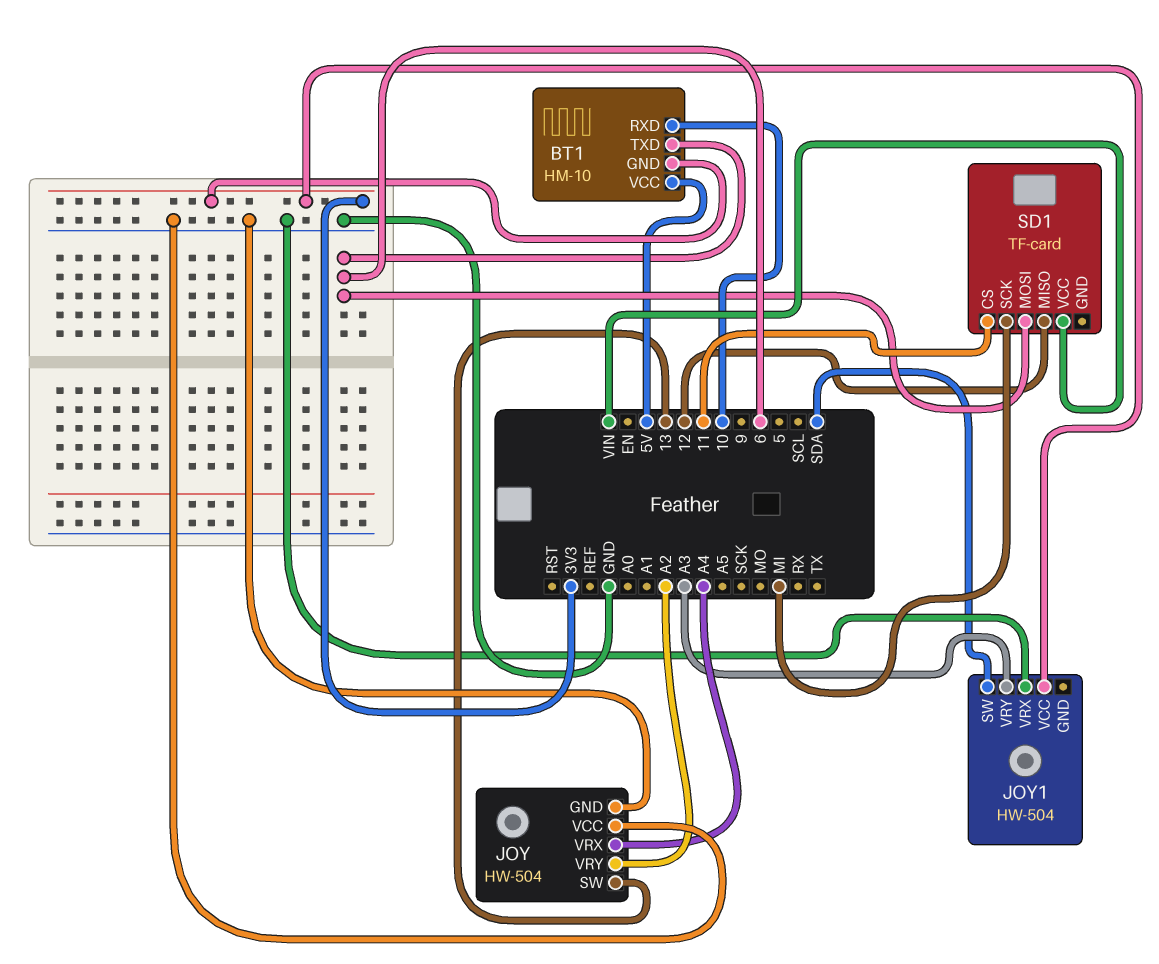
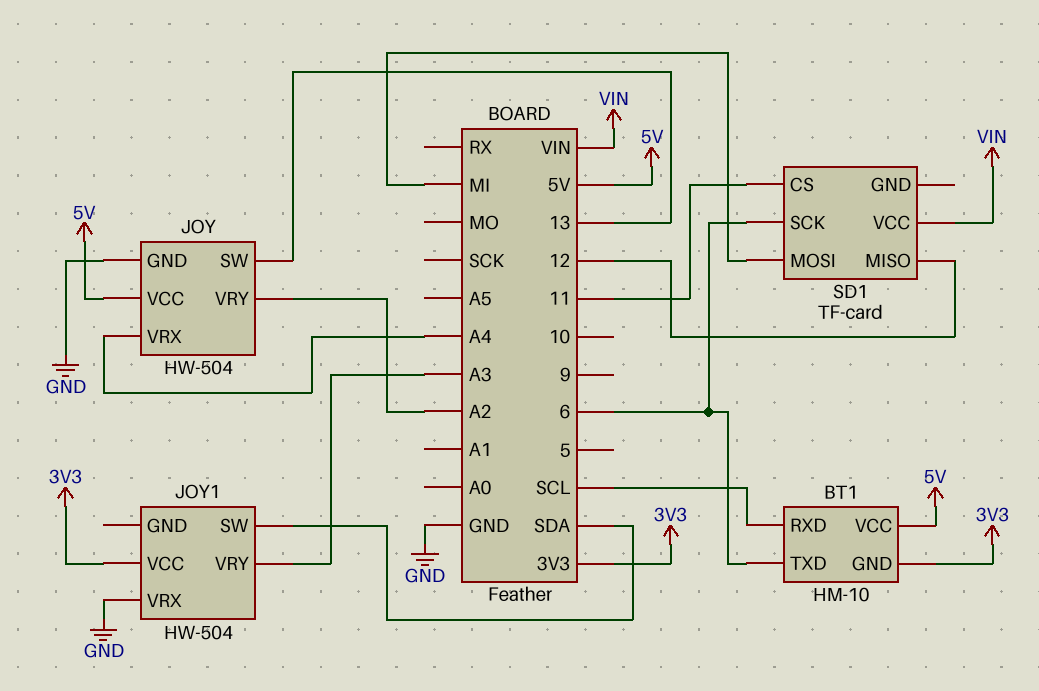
BT1 pin RXD: 10 -> SCL
JOY pin VCC: GND -> 5V
SD1 pin MOSI: 6 -> MI
SD1 pin SCK: MI -> 6

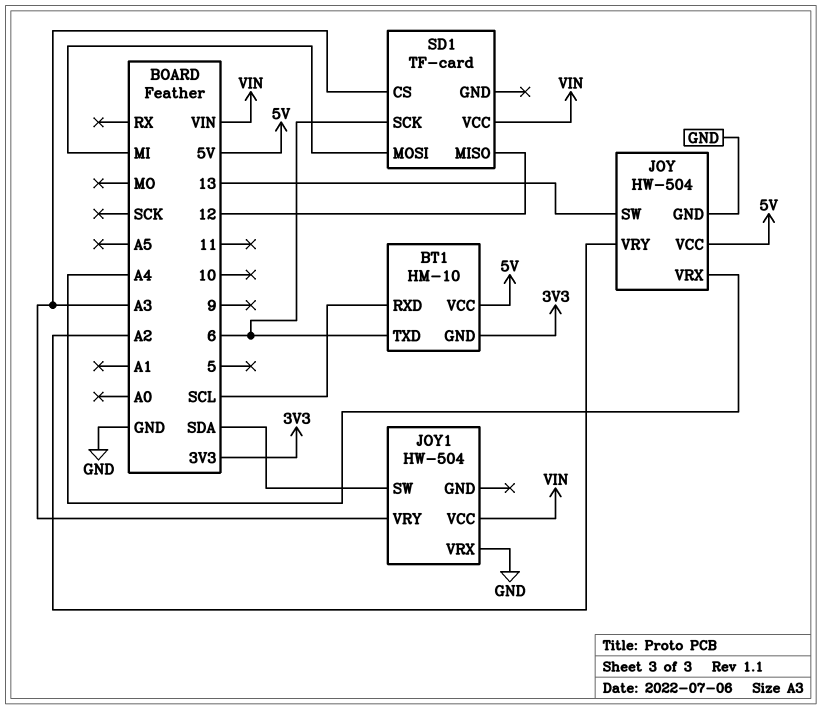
JOY1 pin VCC: 3V3 -> VIN
SD1 pin CS: 11 -> A3

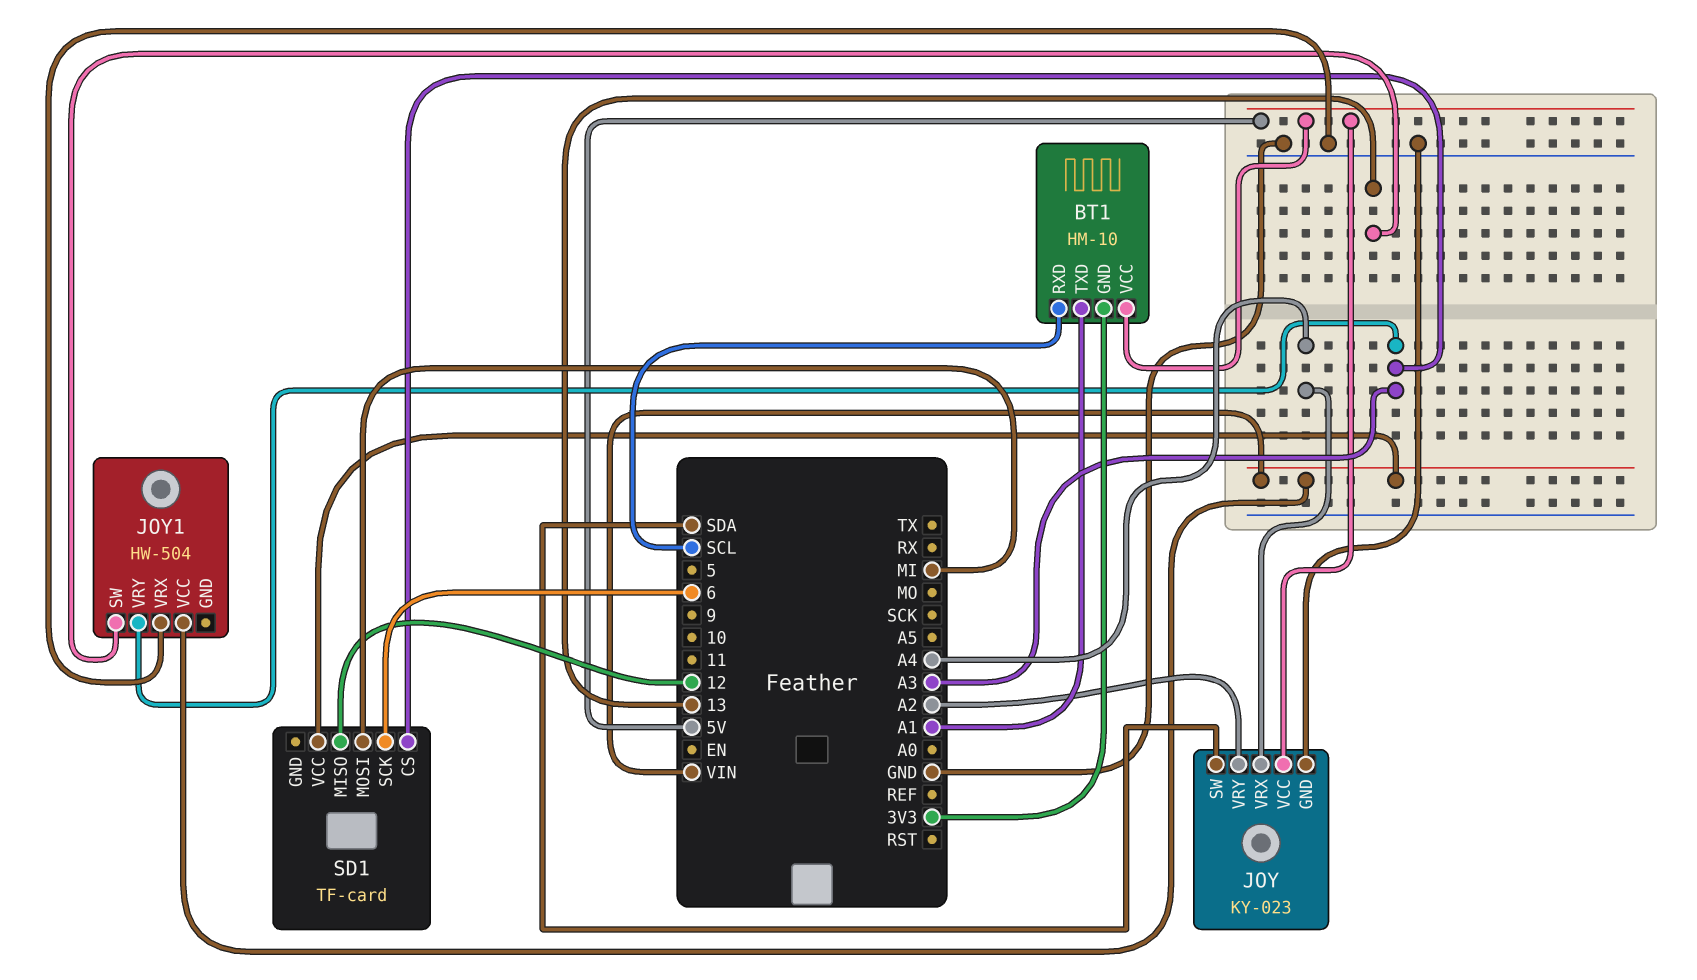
BT1 pin TXD: 6 -> A1
JOY: HW-504 -> KY-023
JOY pin SW: 13 -> SDA
JOY1 pin SW: SDA -> 13

